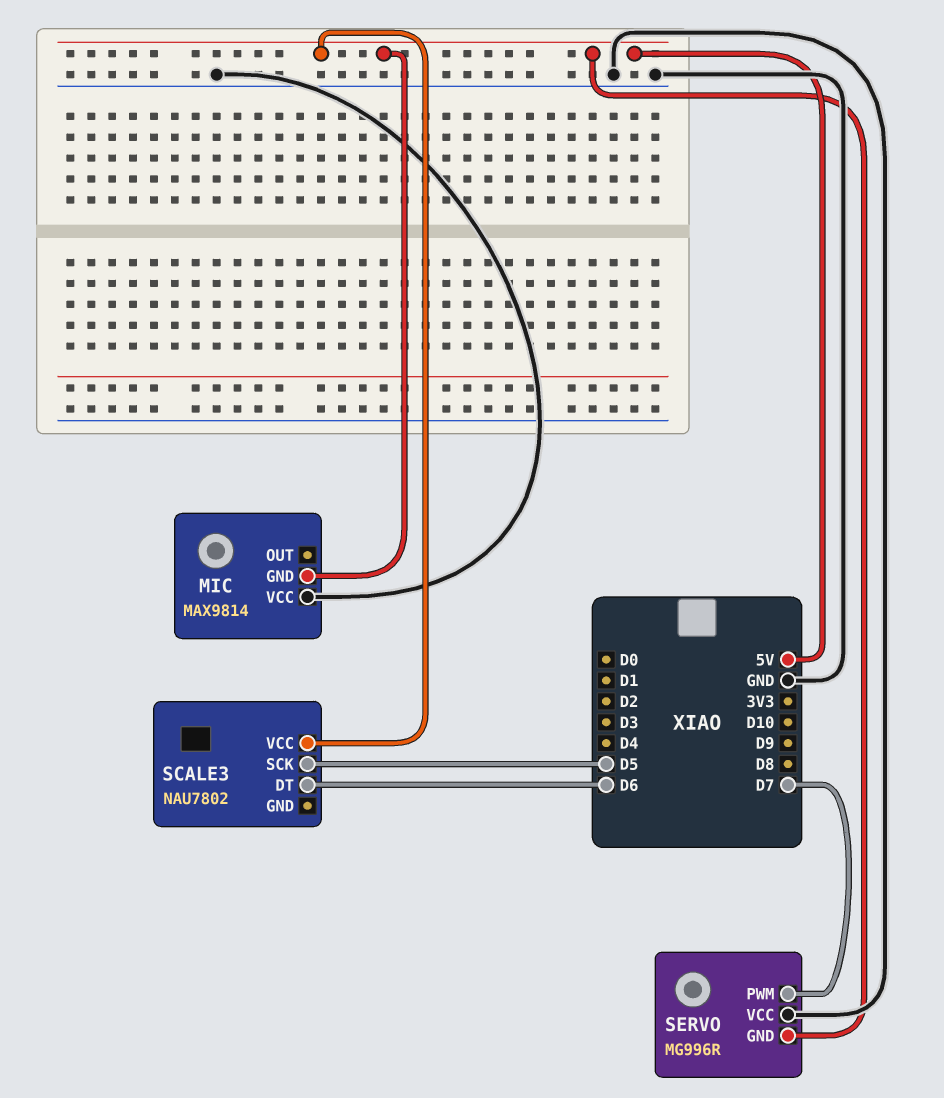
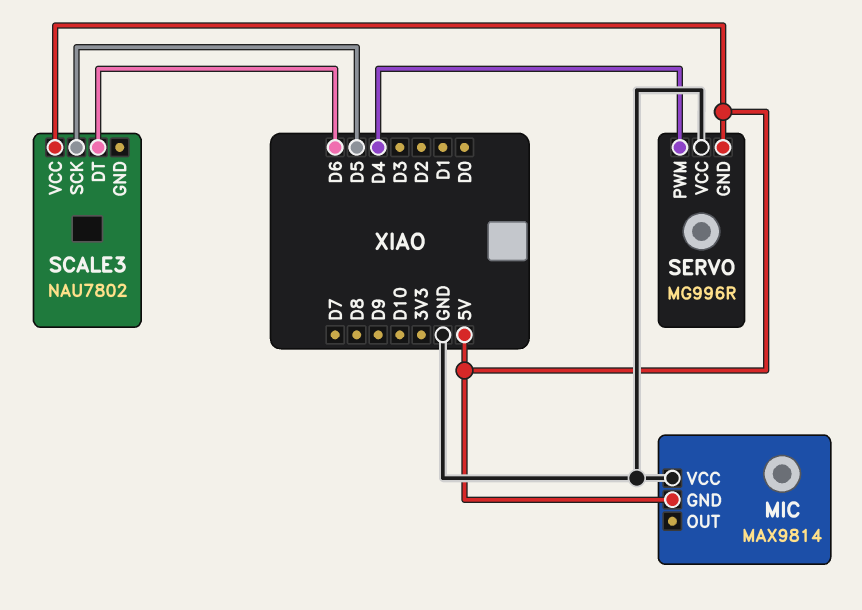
SERVO pin PWM: D7 -> D4

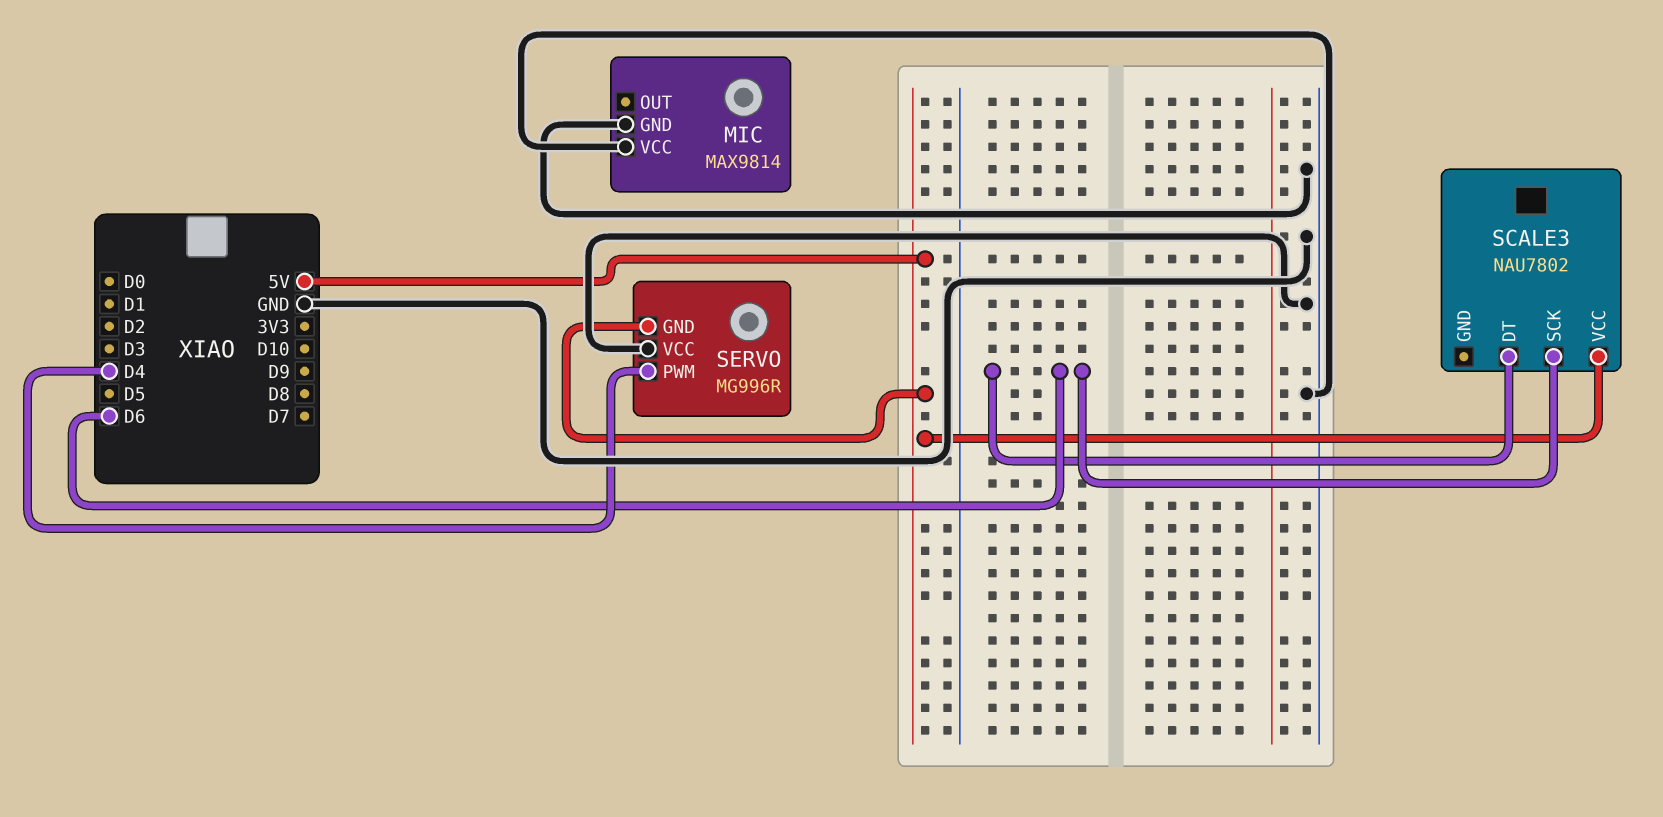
MIC pin GND: 5V -> GND
SCALE3 pin SCK: D5 -> D6

